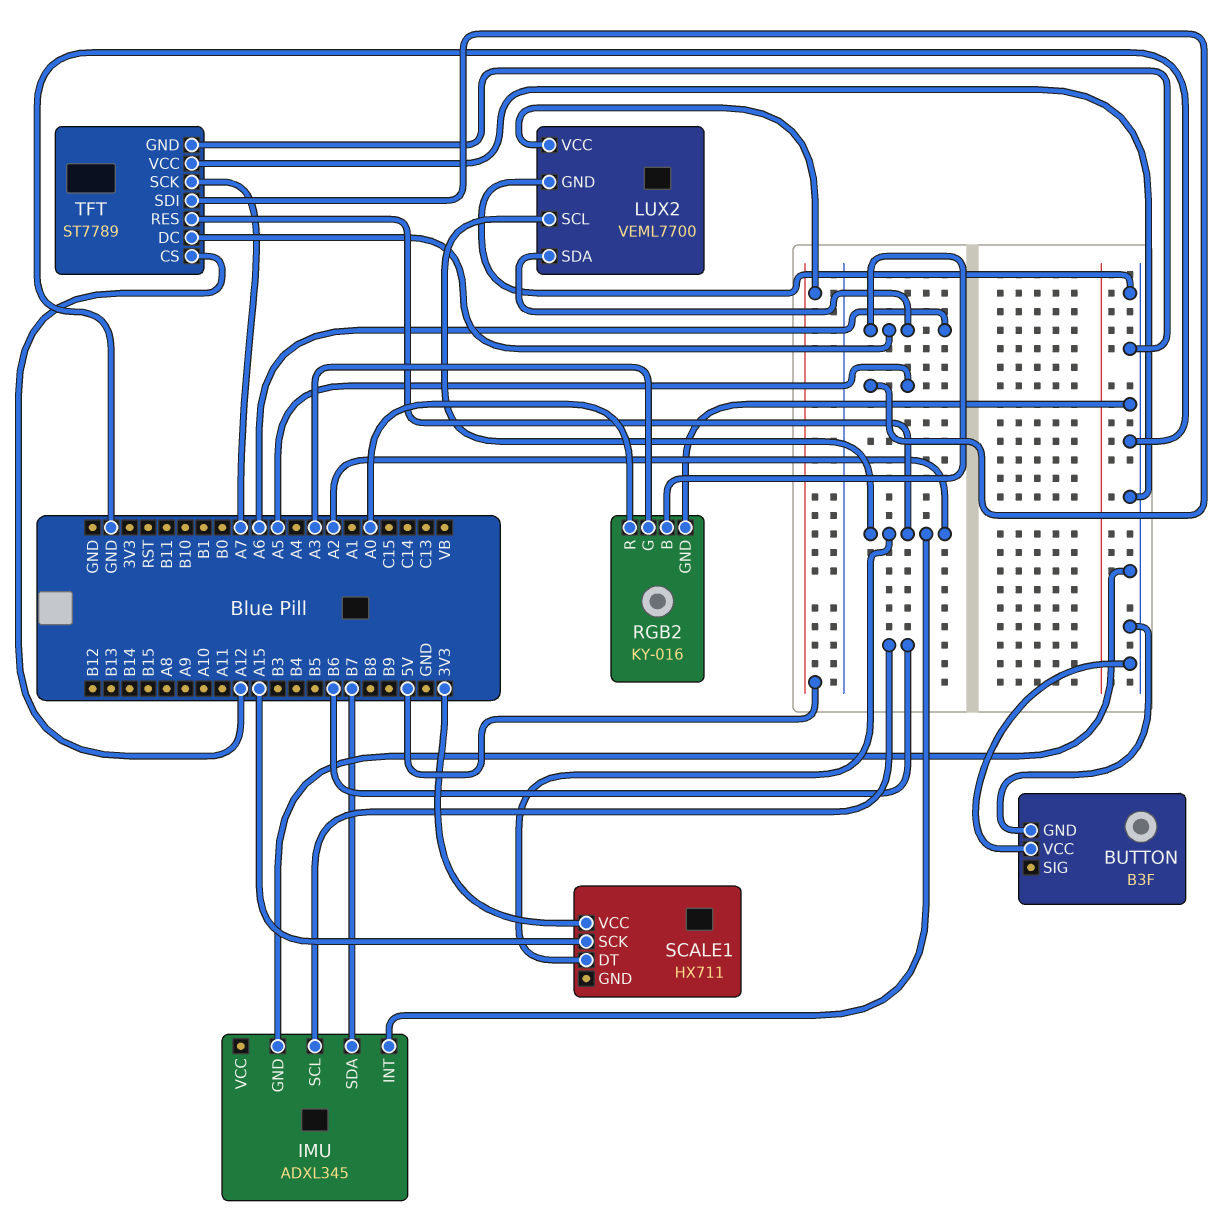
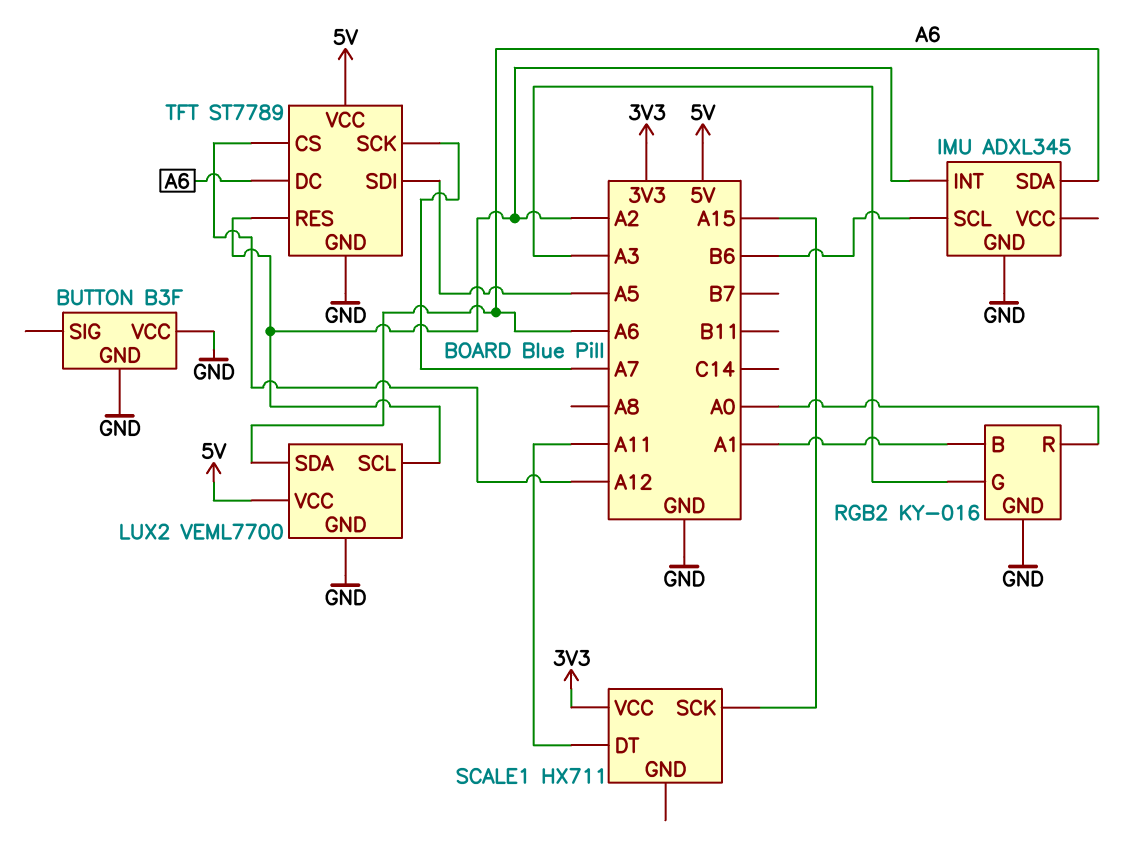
IMU pin SDA: B7 -> A6
RGB2 pin B: A6 -> A1
SCALE1 pin DT: A2 -> A11
TFT pin VCC: GND -> 5V

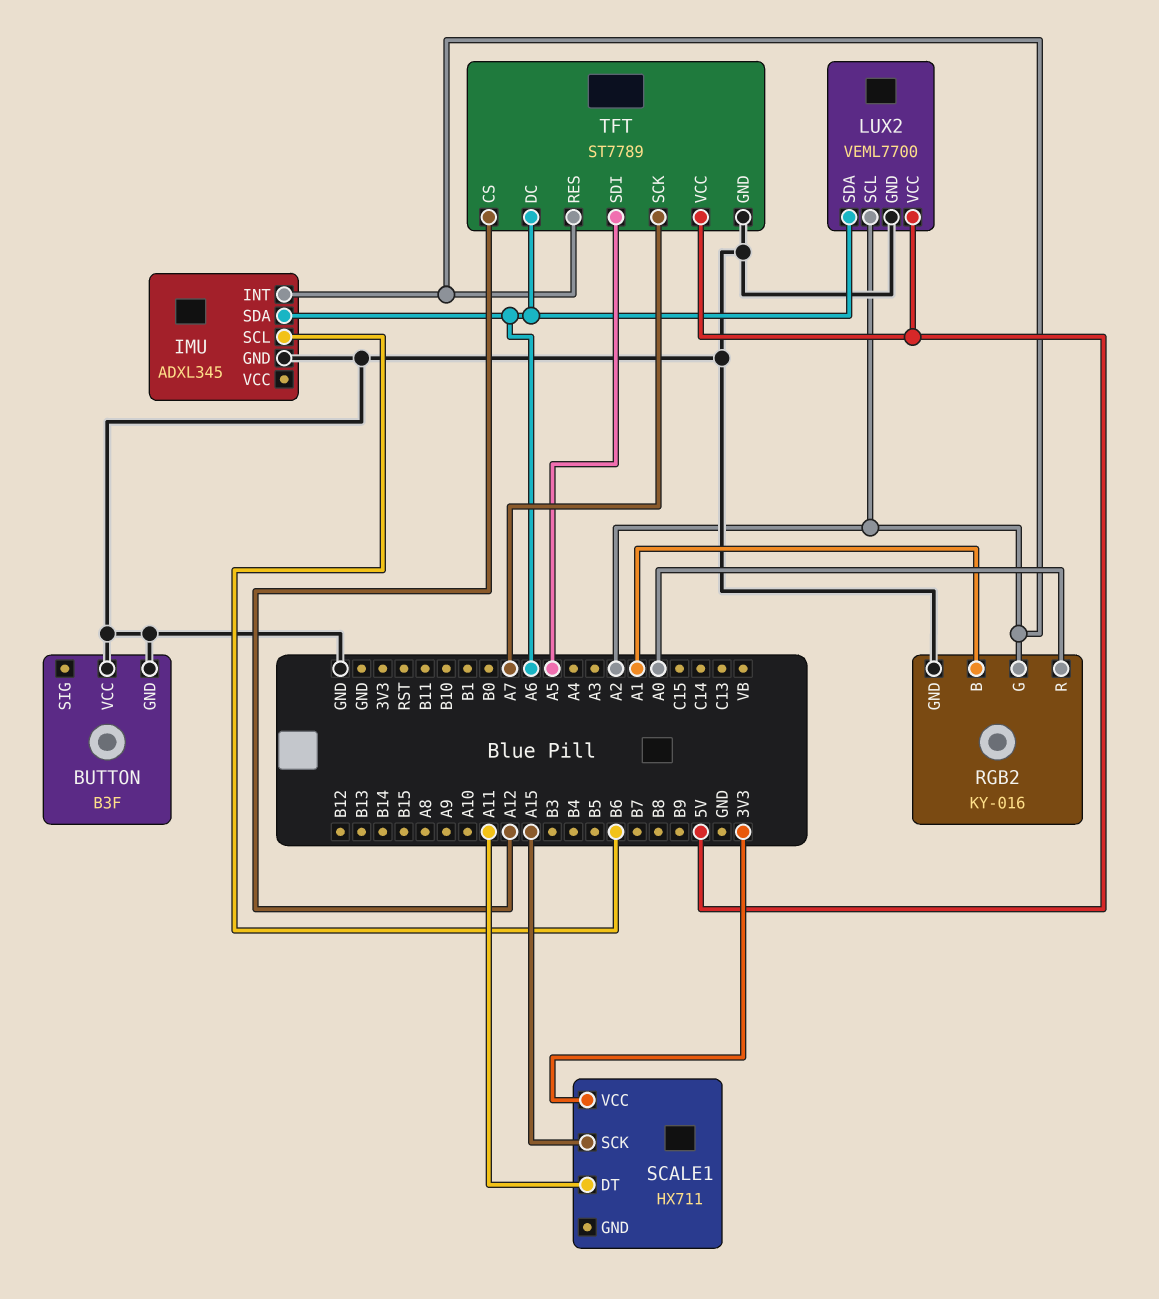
RGB2 pin G: A3 -> A2

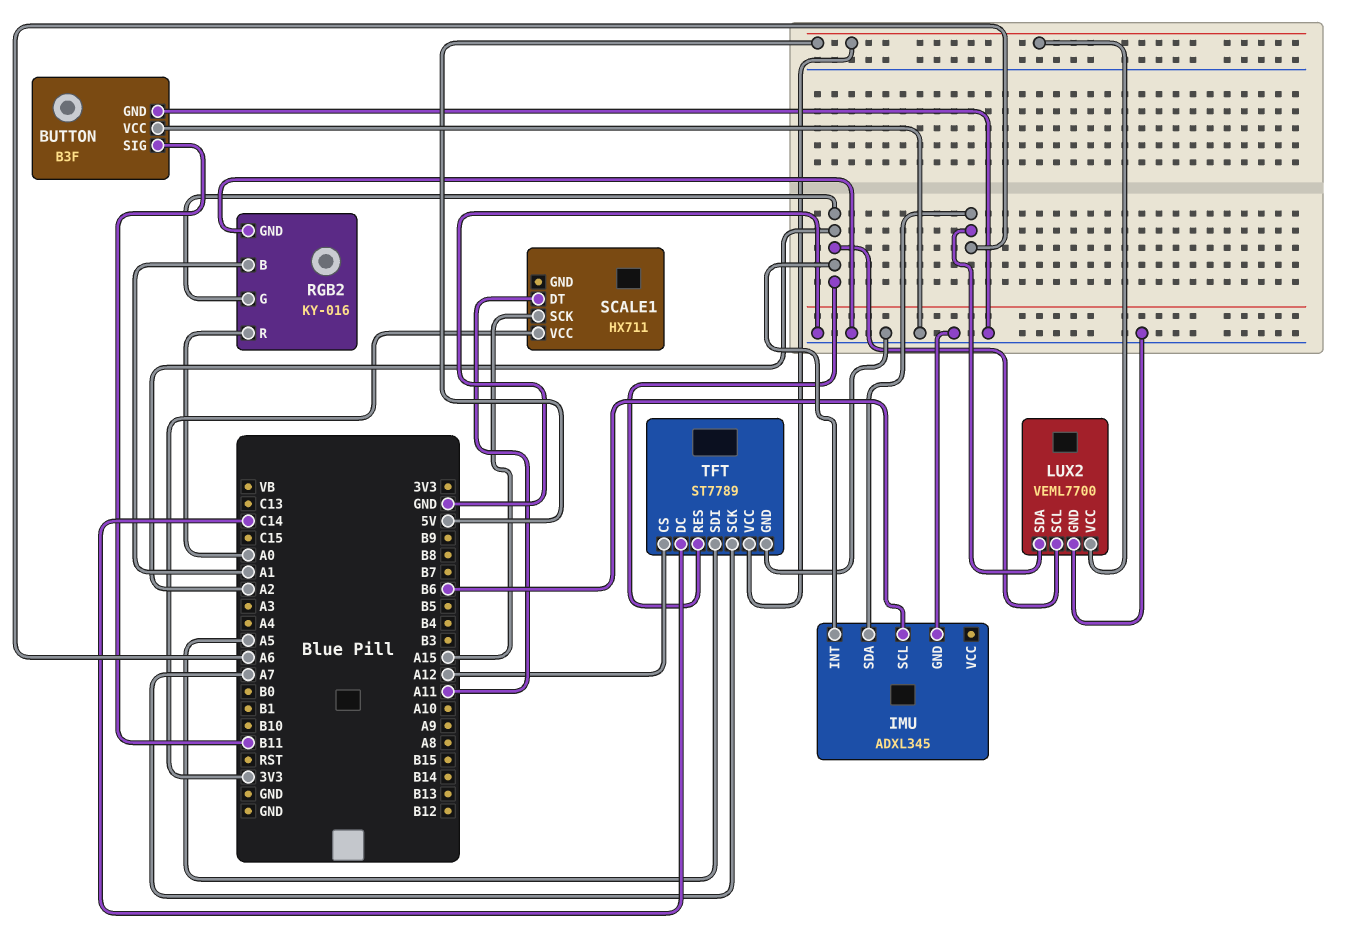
BUTTON pin SIG: none -> B11
TFT pin DC: A6 -> C14

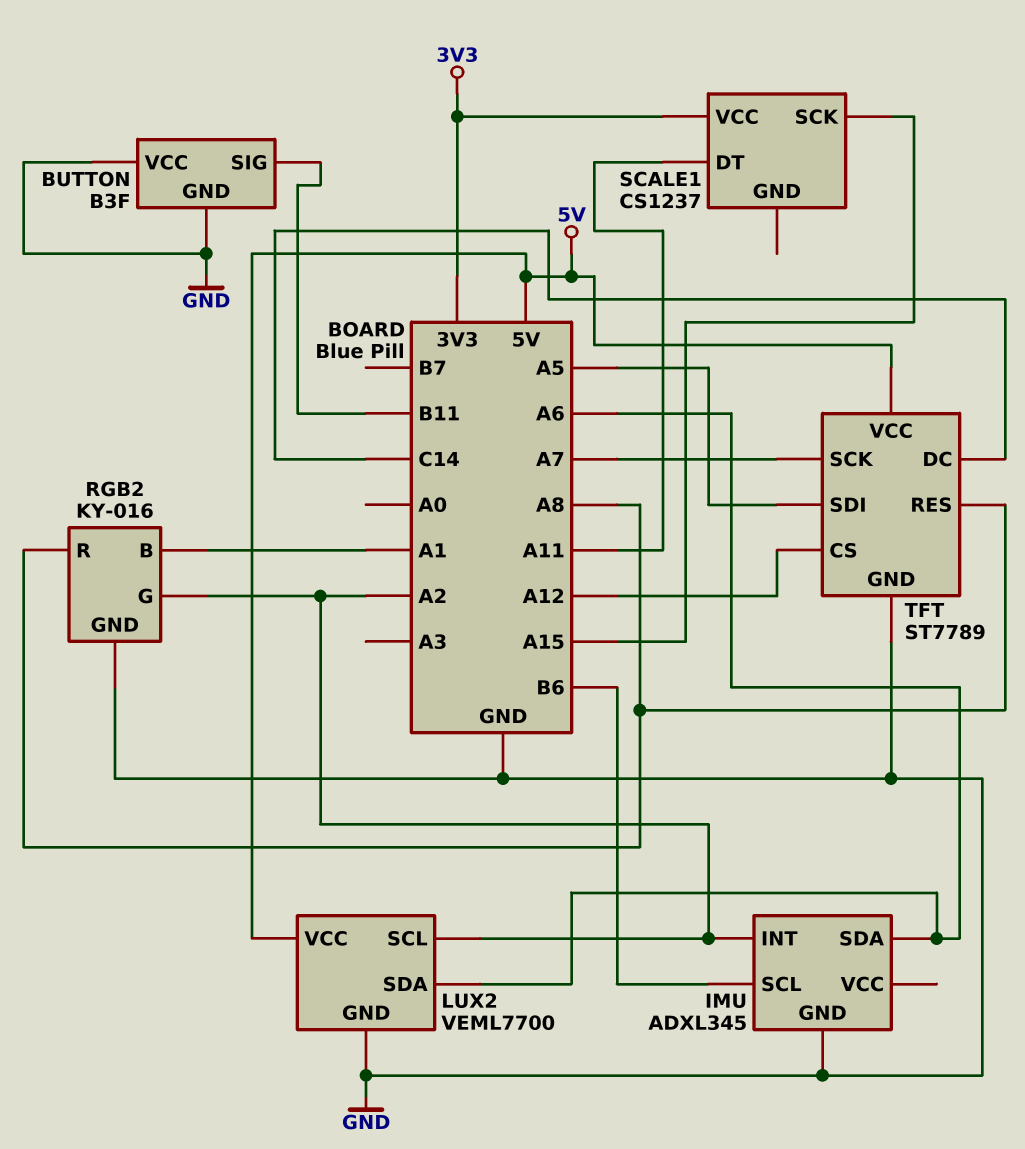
RGB2 pin R: A0 -> A8
SCALE1: HX711 -> CS1237
TFT pin RES: A2 -> A8

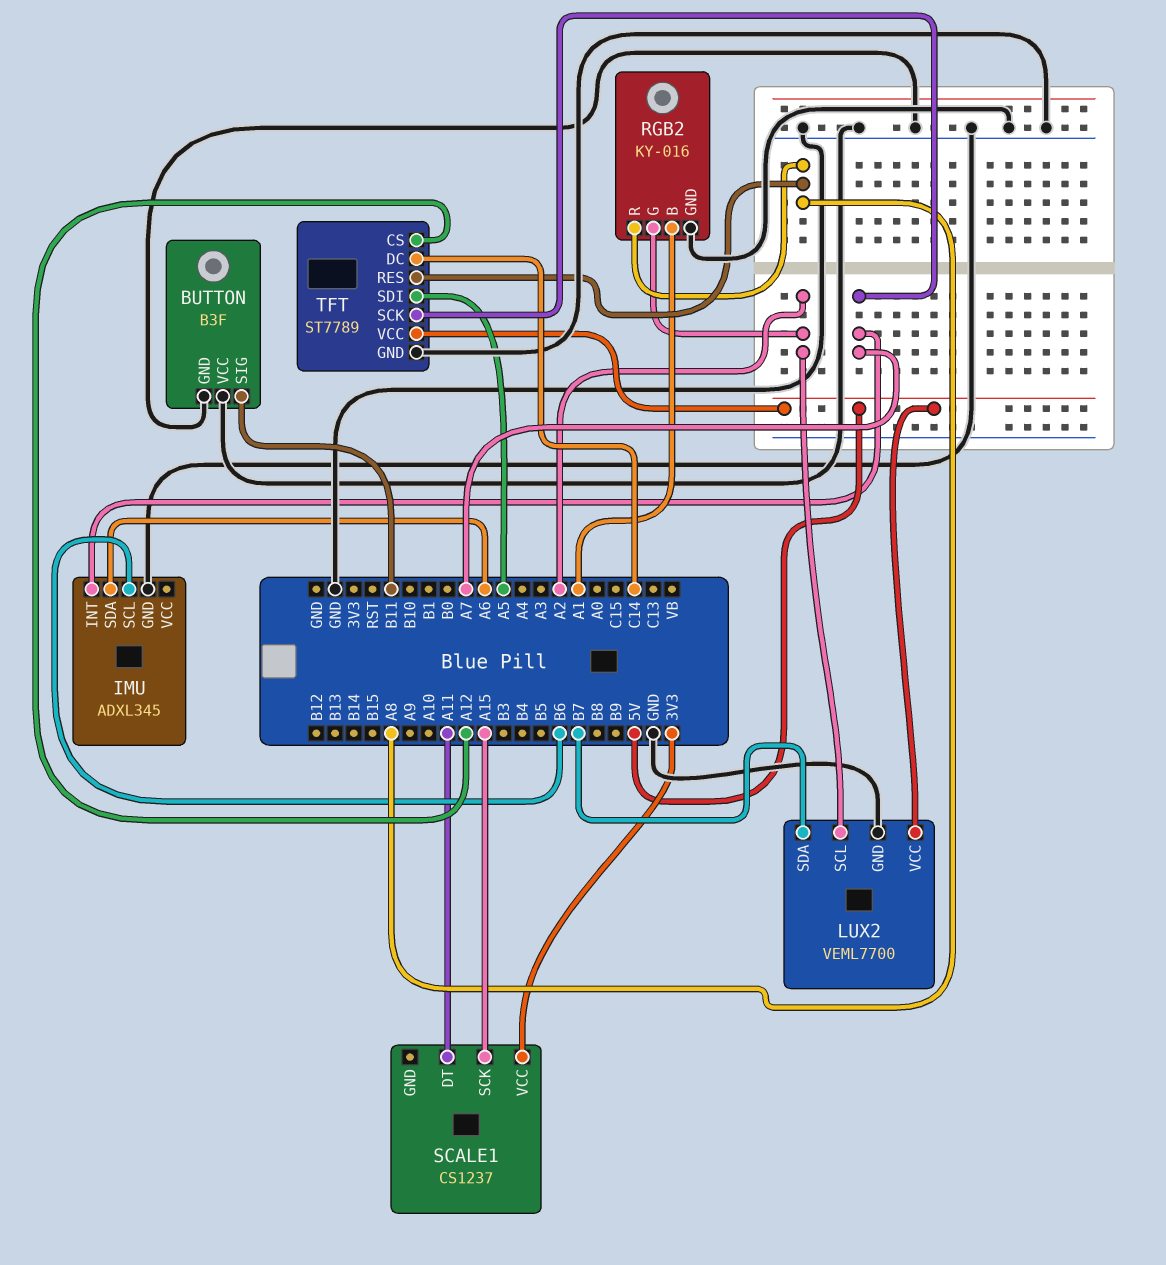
IMU pin INT: A2 -> A7
LUX2 pin SDA: A6 -> B7

